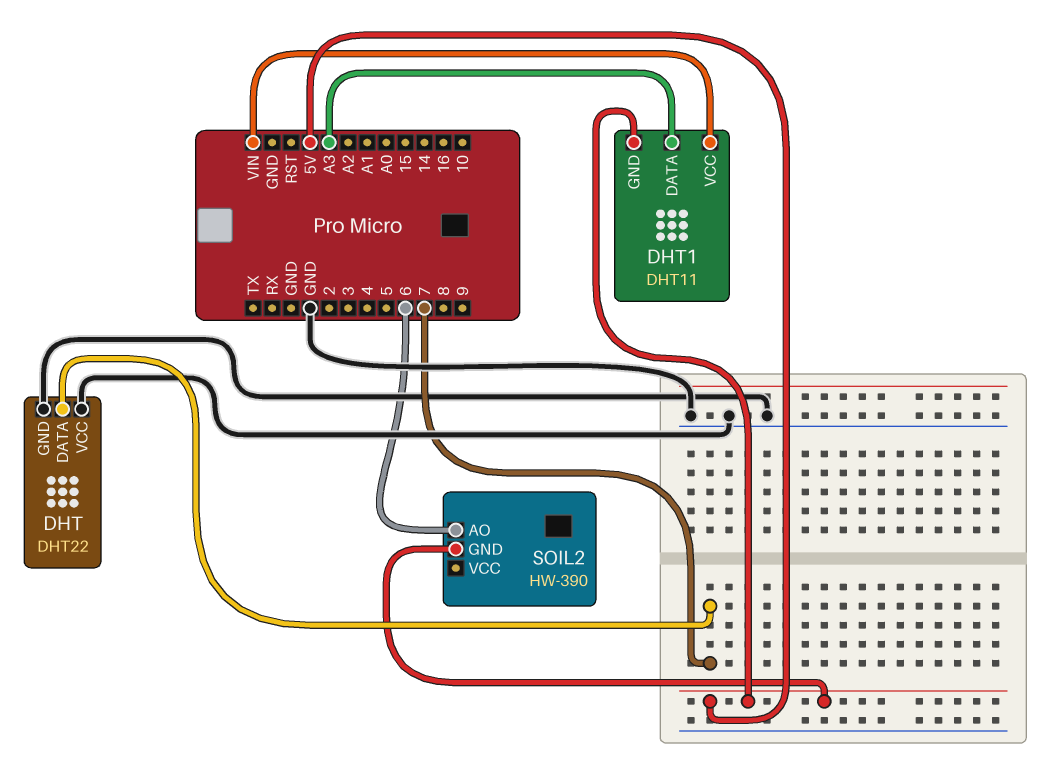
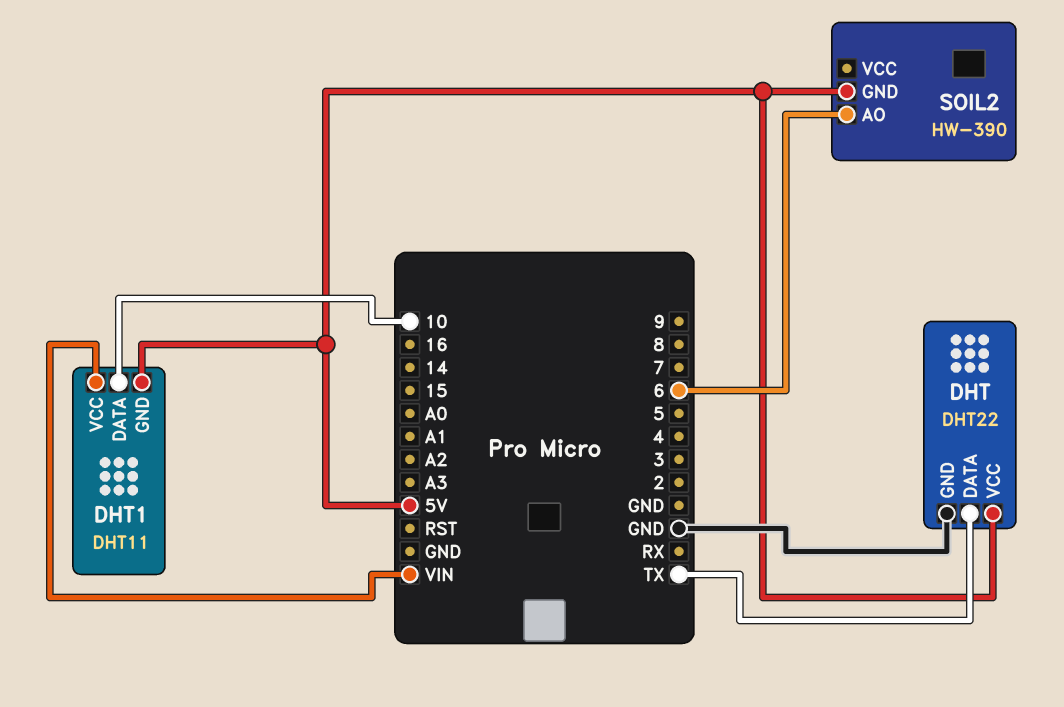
DHT pin DATA: 7 -> TX
DHT pin VCC: GND -> 5V
DHT1 pin DATA: A3 -> 10

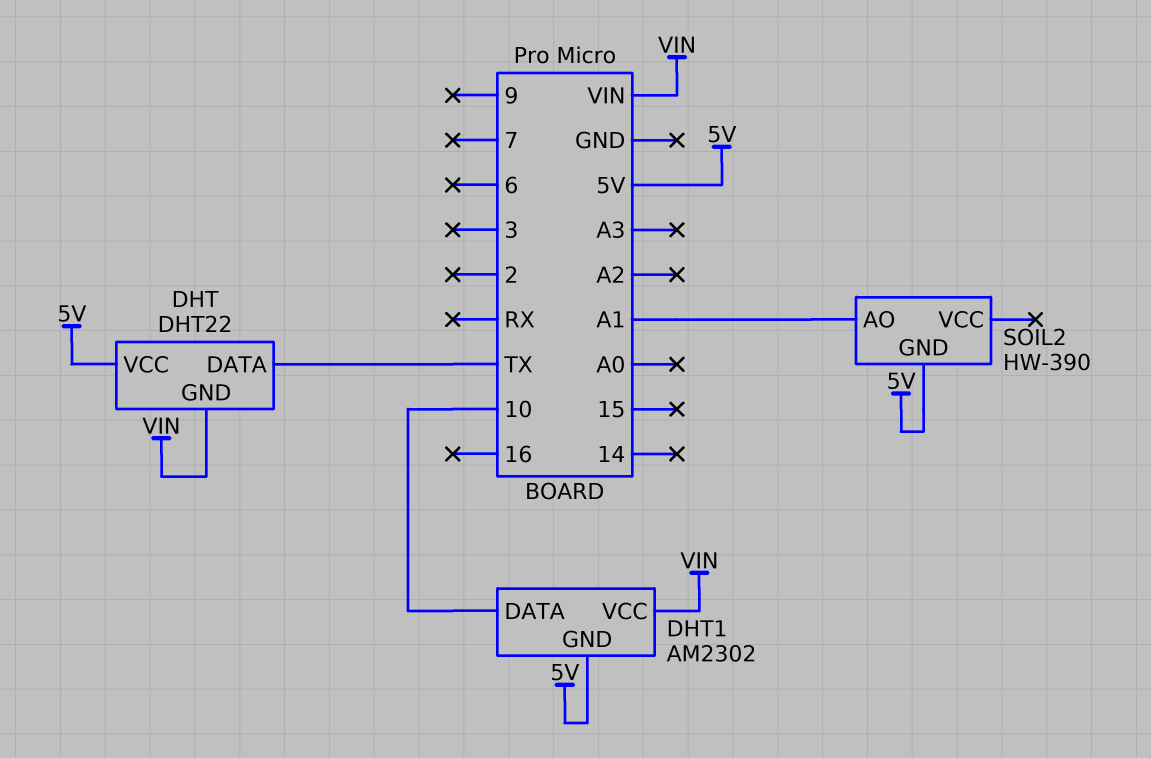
DHT pin GND: GND -> VIN
DHT1: DHT11 -> AM2302
SOIL2 pin AO: 6 -> A1

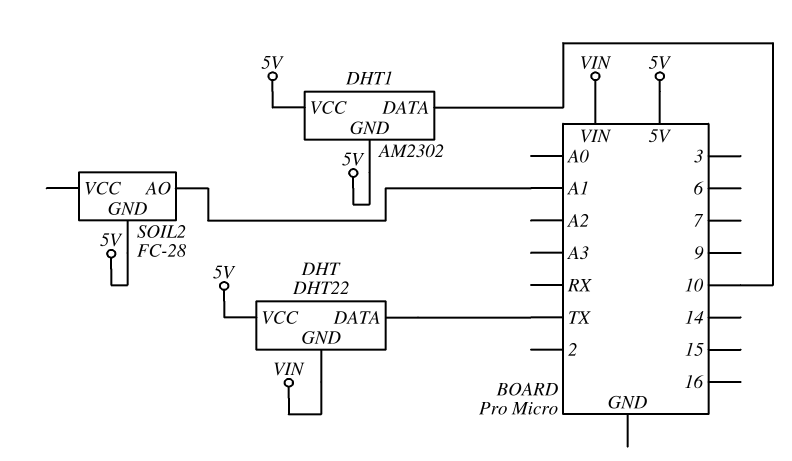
DHT1 pin VCC: VIN -> 5V
SOIL2: HW-390 -> FC-28

